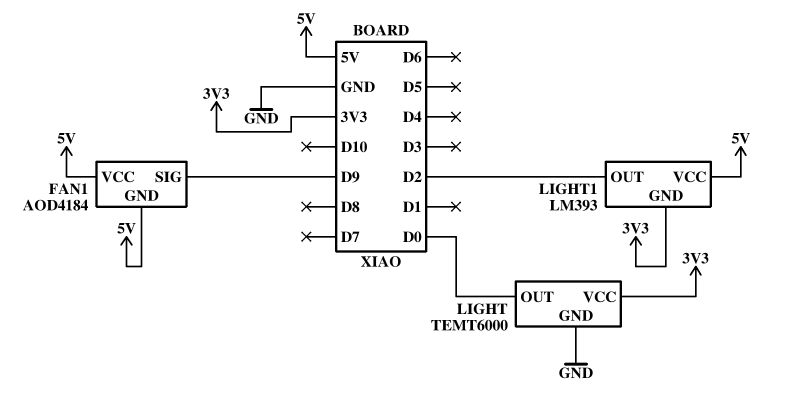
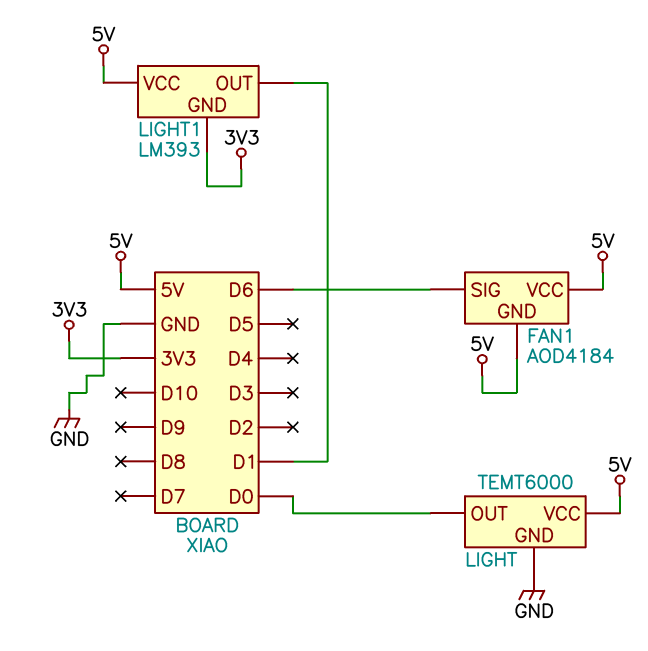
FAN1 pin SIG: D9 -> D6
LIGHT pin VCC: 3V3 -> 5V
LIGHT1 pin OUT: D2 -> D1

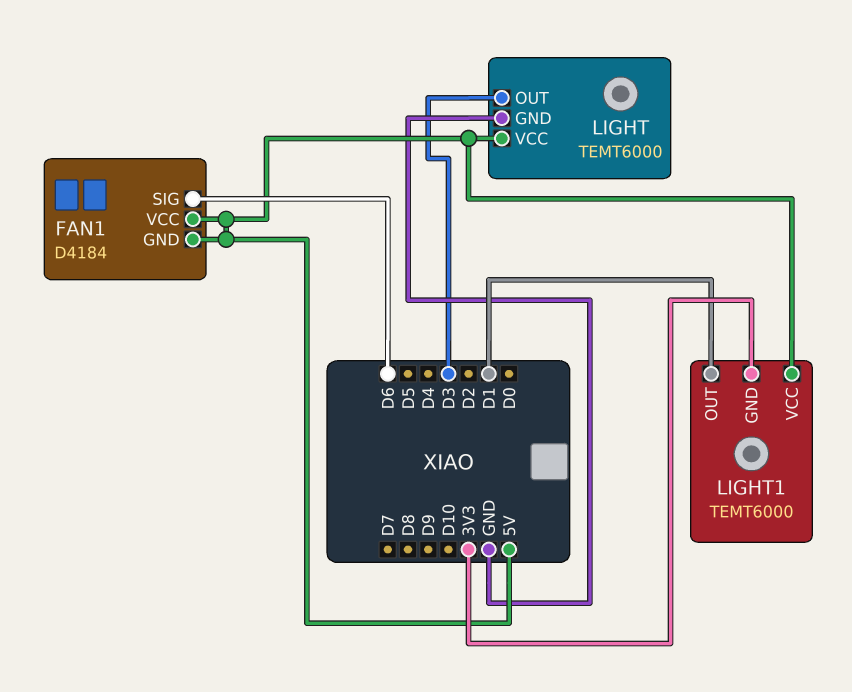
FAN1: AOD4184 -> D4184
LIGHT pin OUT: D0 -> D3
LIGHT1: LM393 -> TEMT6000

